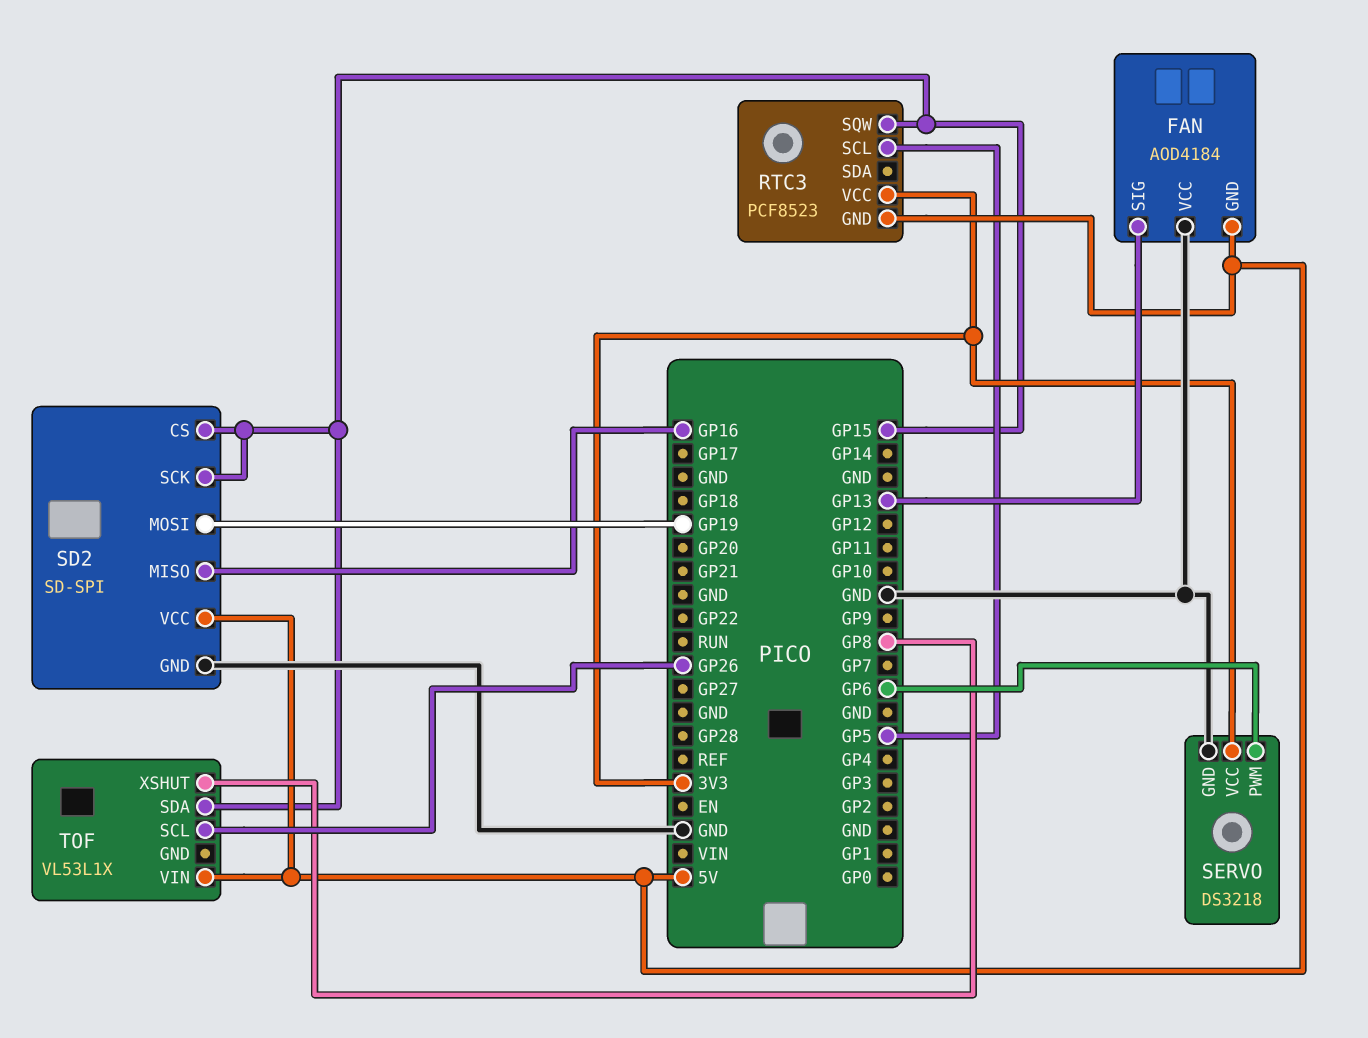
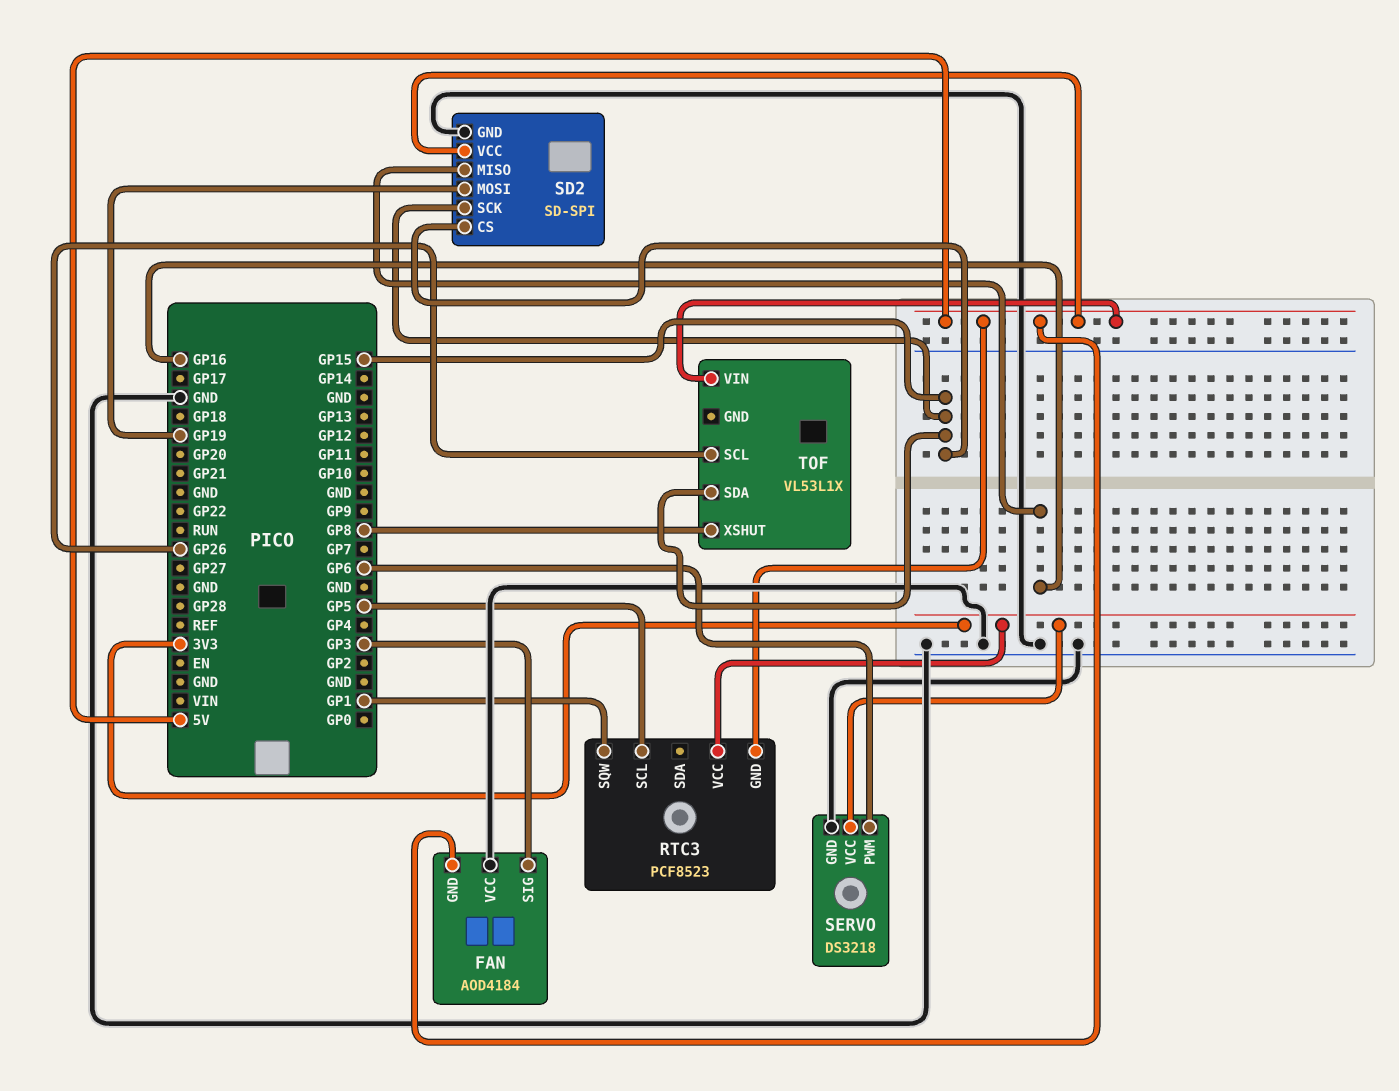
FAN pin SIG: GP13 -> GP3
RTC3 pin SQW: GP15 -> GP1

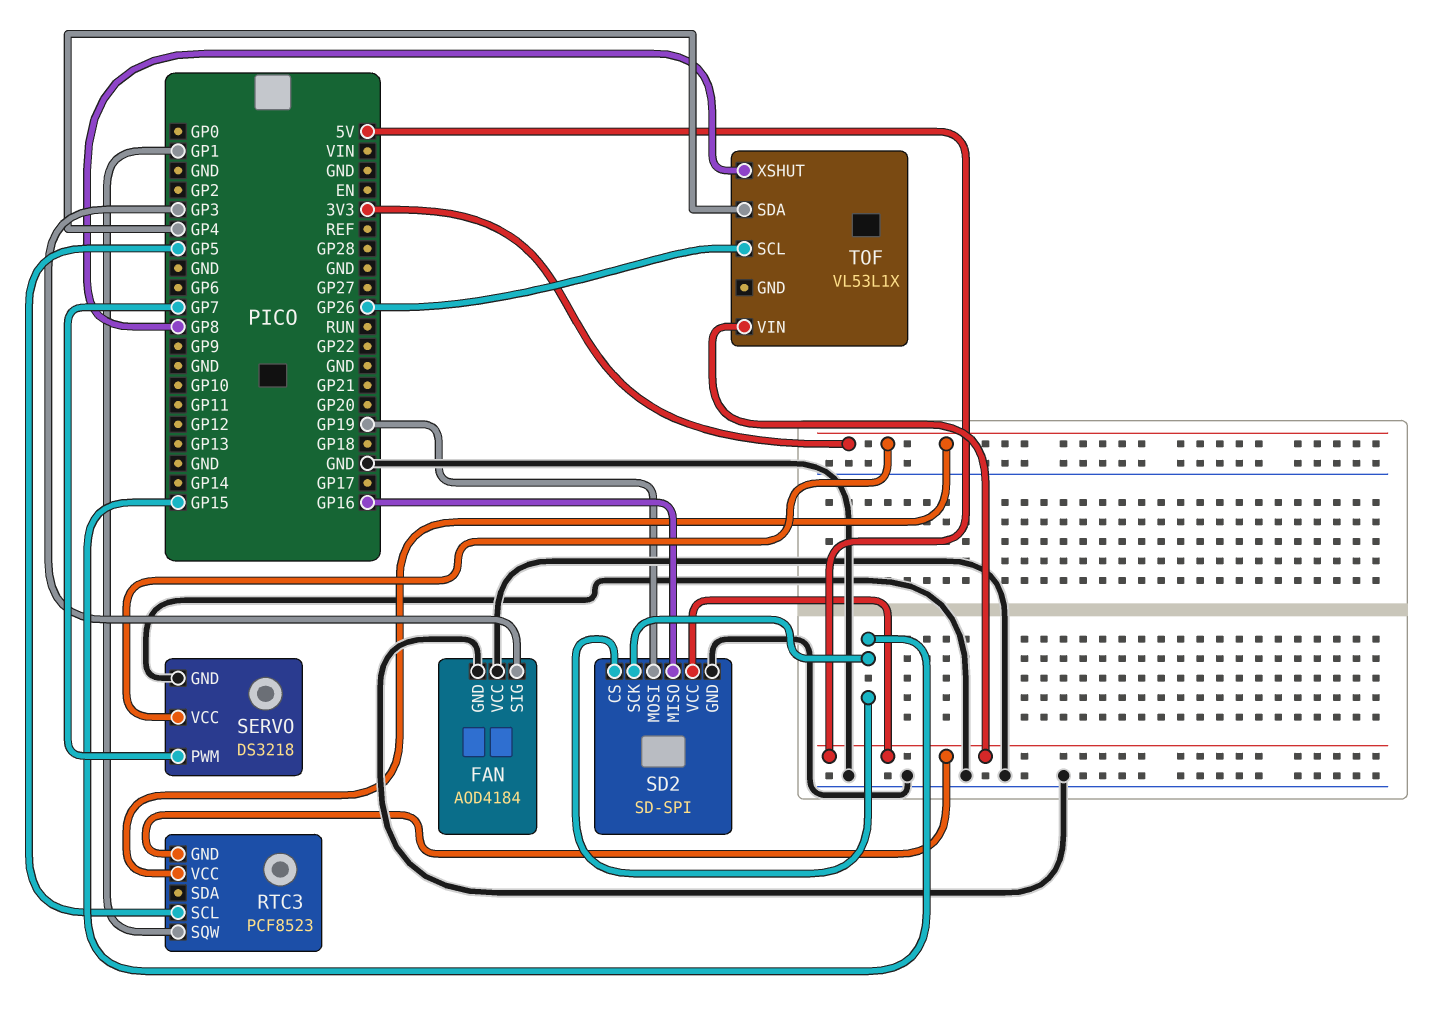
FAN pin GND: 5V -> GND
SERVO pin PWM: GP6 -> GP7
TOF pin SDA: GP15 -> GP4

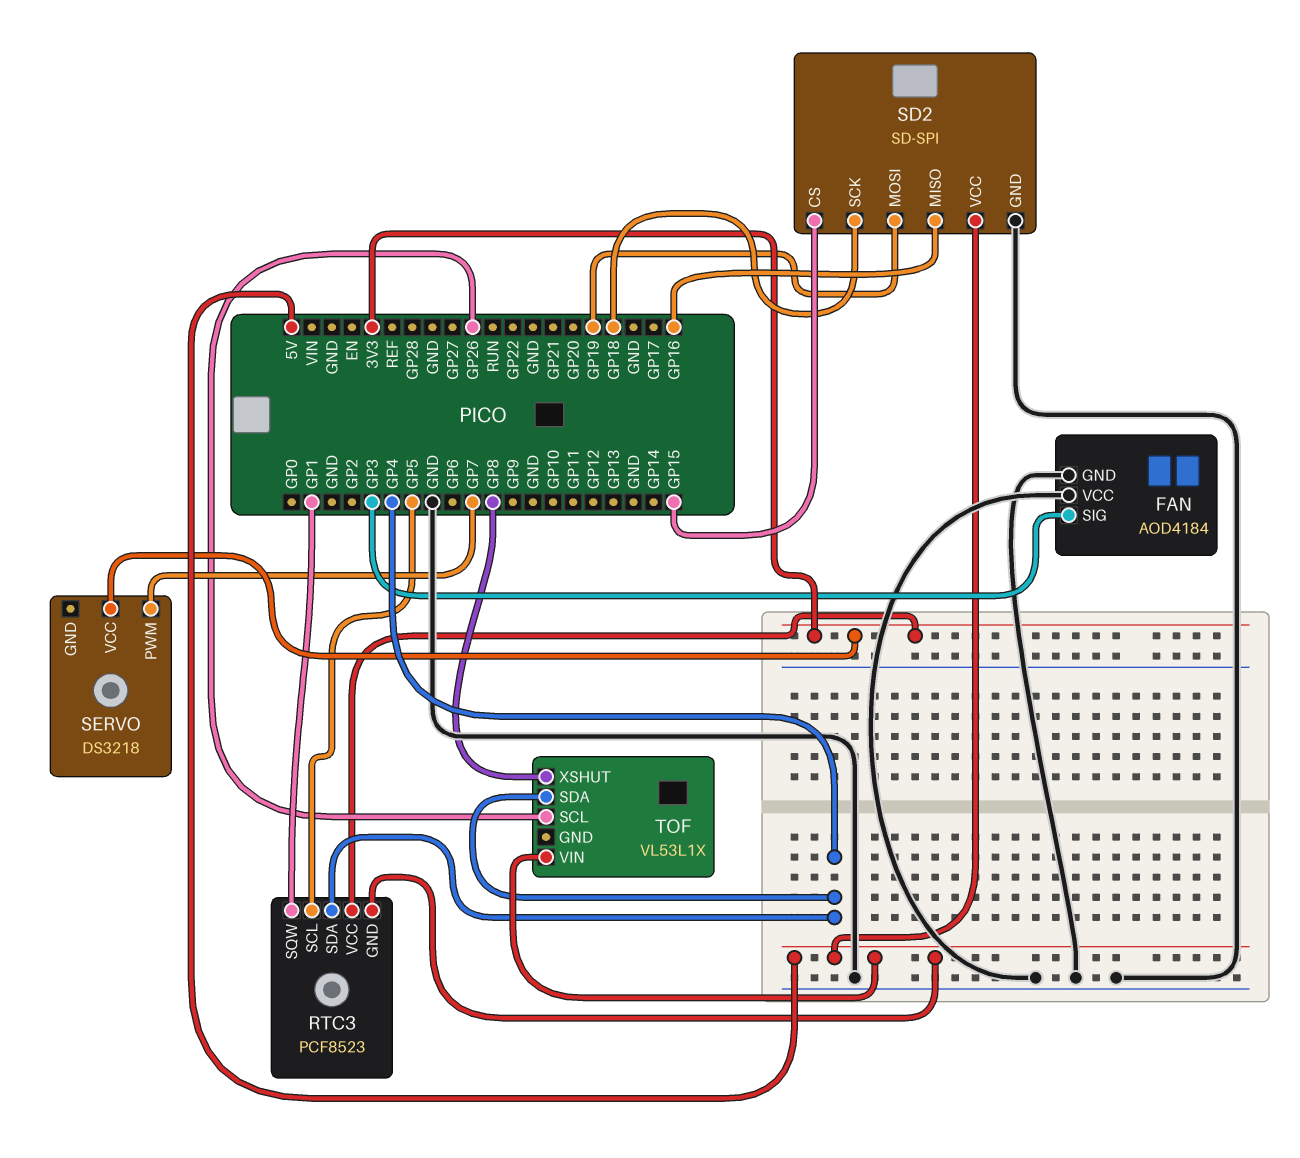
RTC3 pin SDA: none -> GP4
SD2 pin SCK: GP15 -> GP18
SERVO pin GND: GND -> none

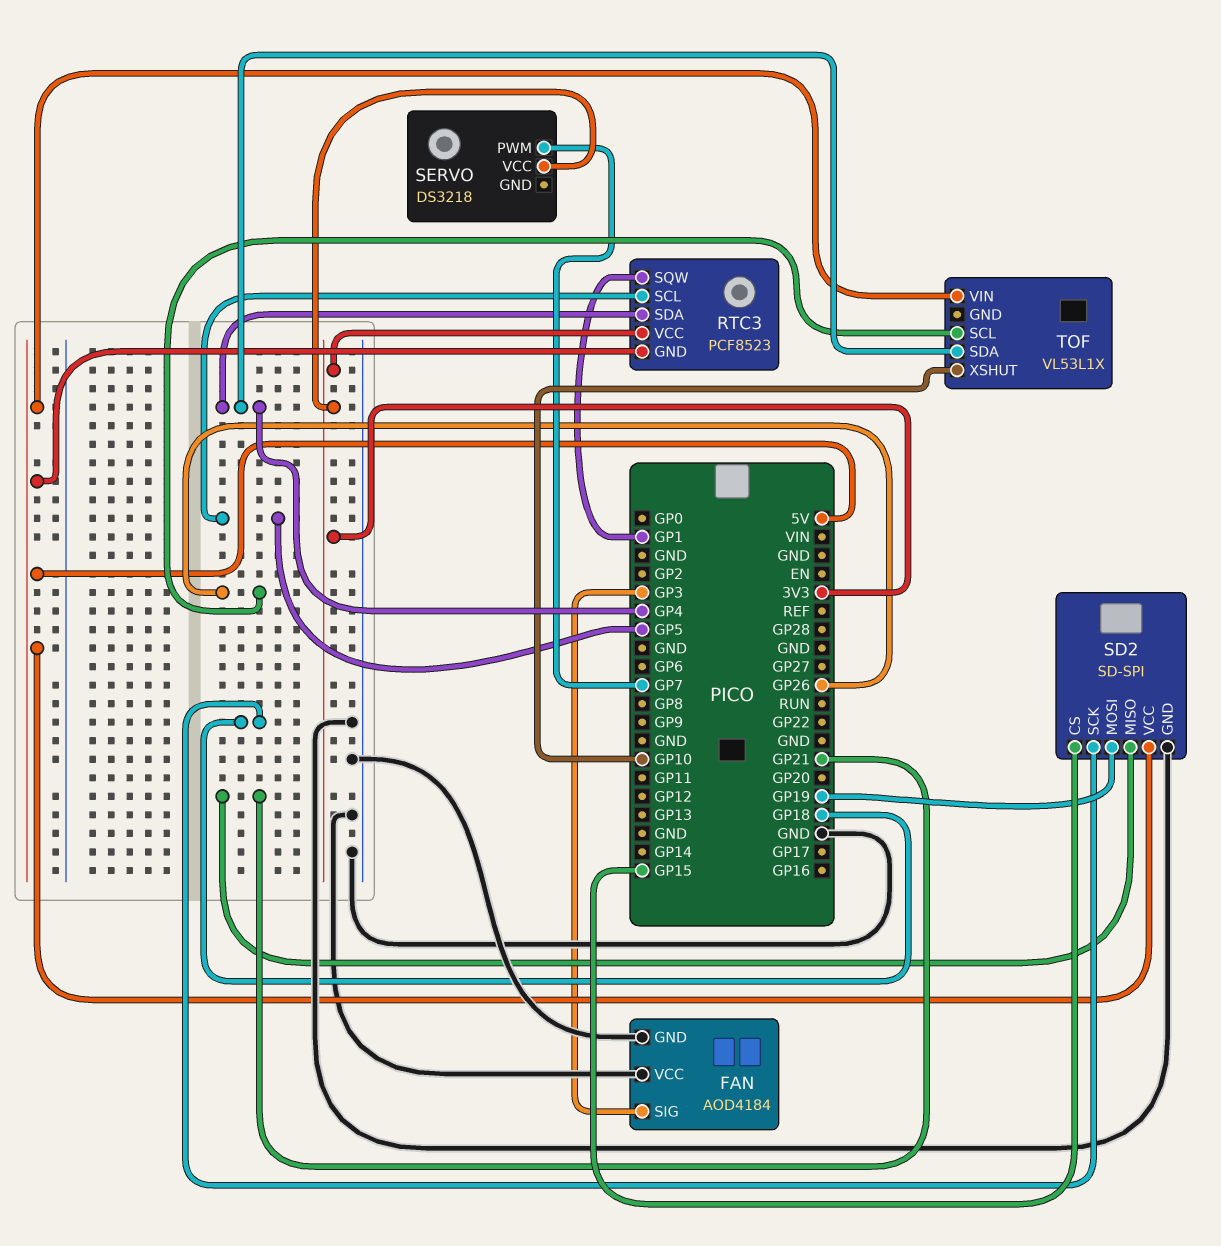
SD2 pin MISO: GP16 -> GP21
TOF pin XSHUT: GP8 -> GP10

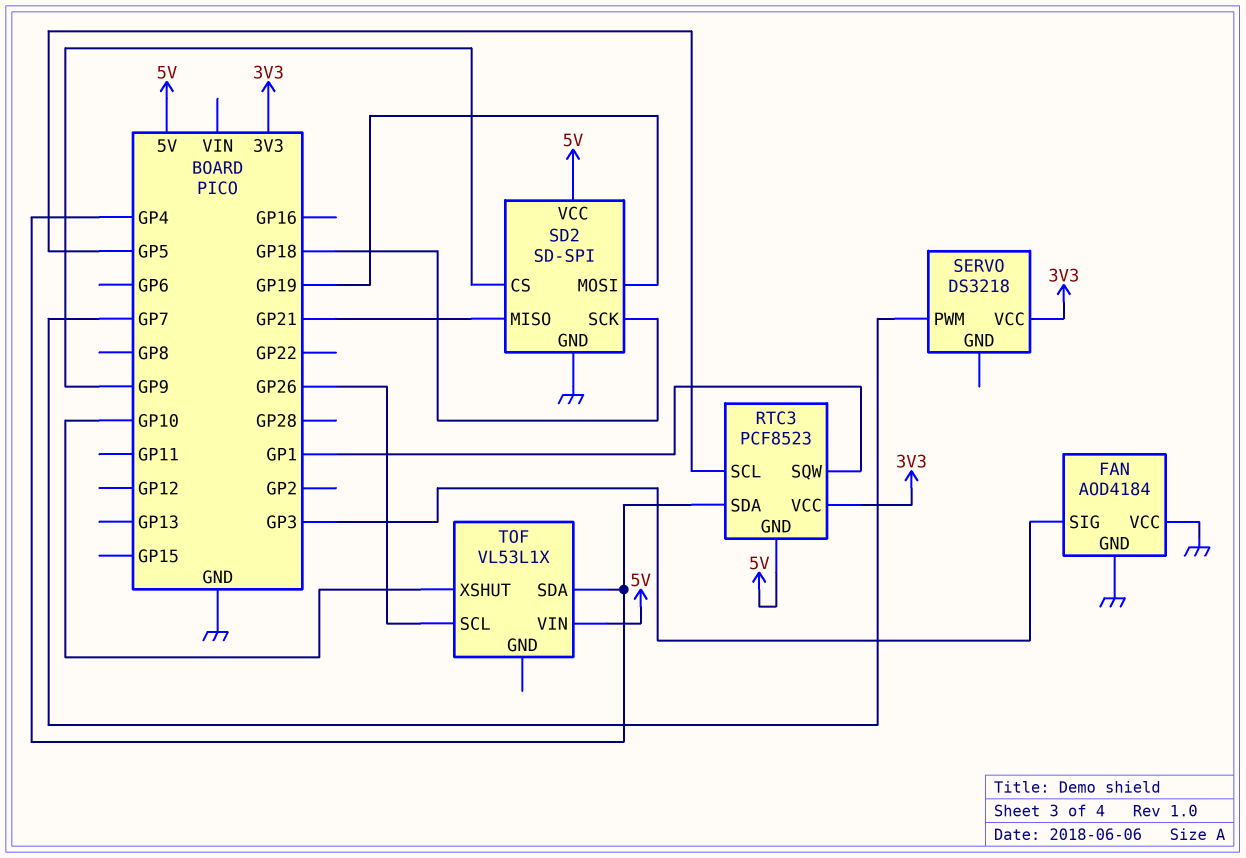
SD2 pin CS: GP15 -> GP9

